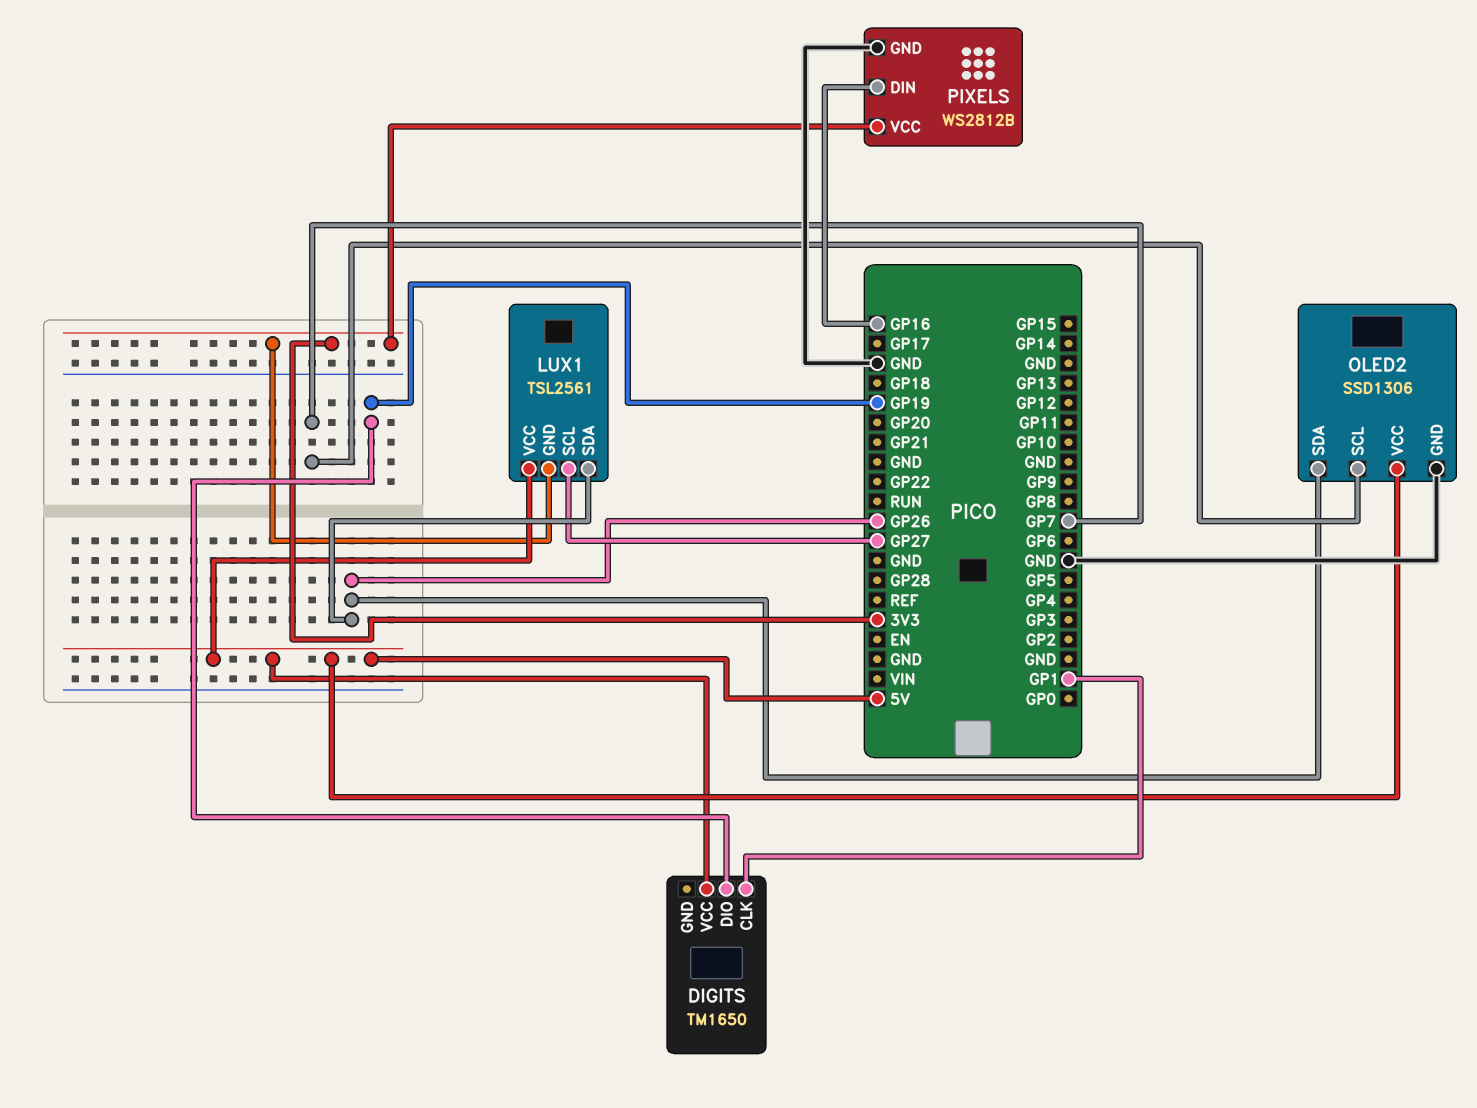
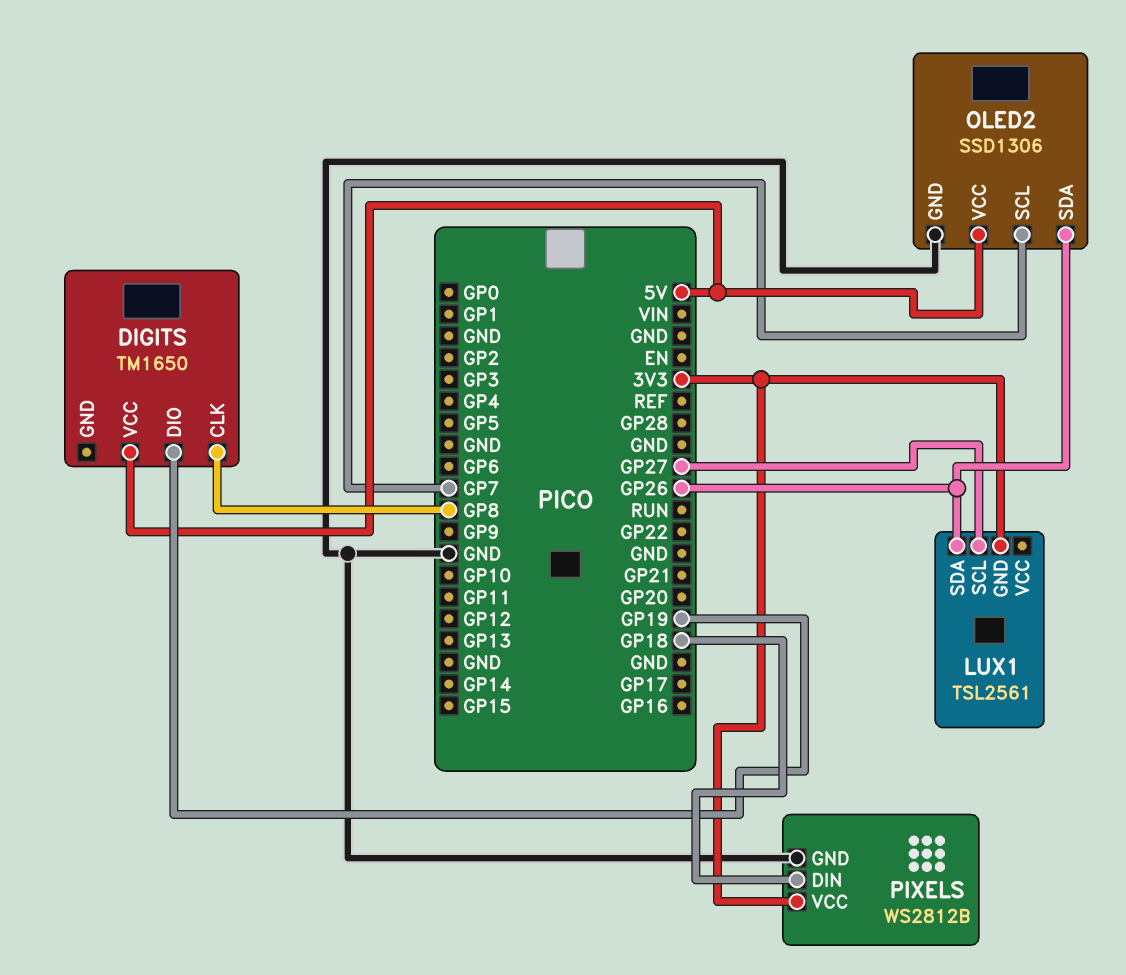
DIGITS pin CLK: GP1 -> GP8
LUX1 pin VCC: 5V -> none
PIXELS pin DIN: GP16 -> GP18

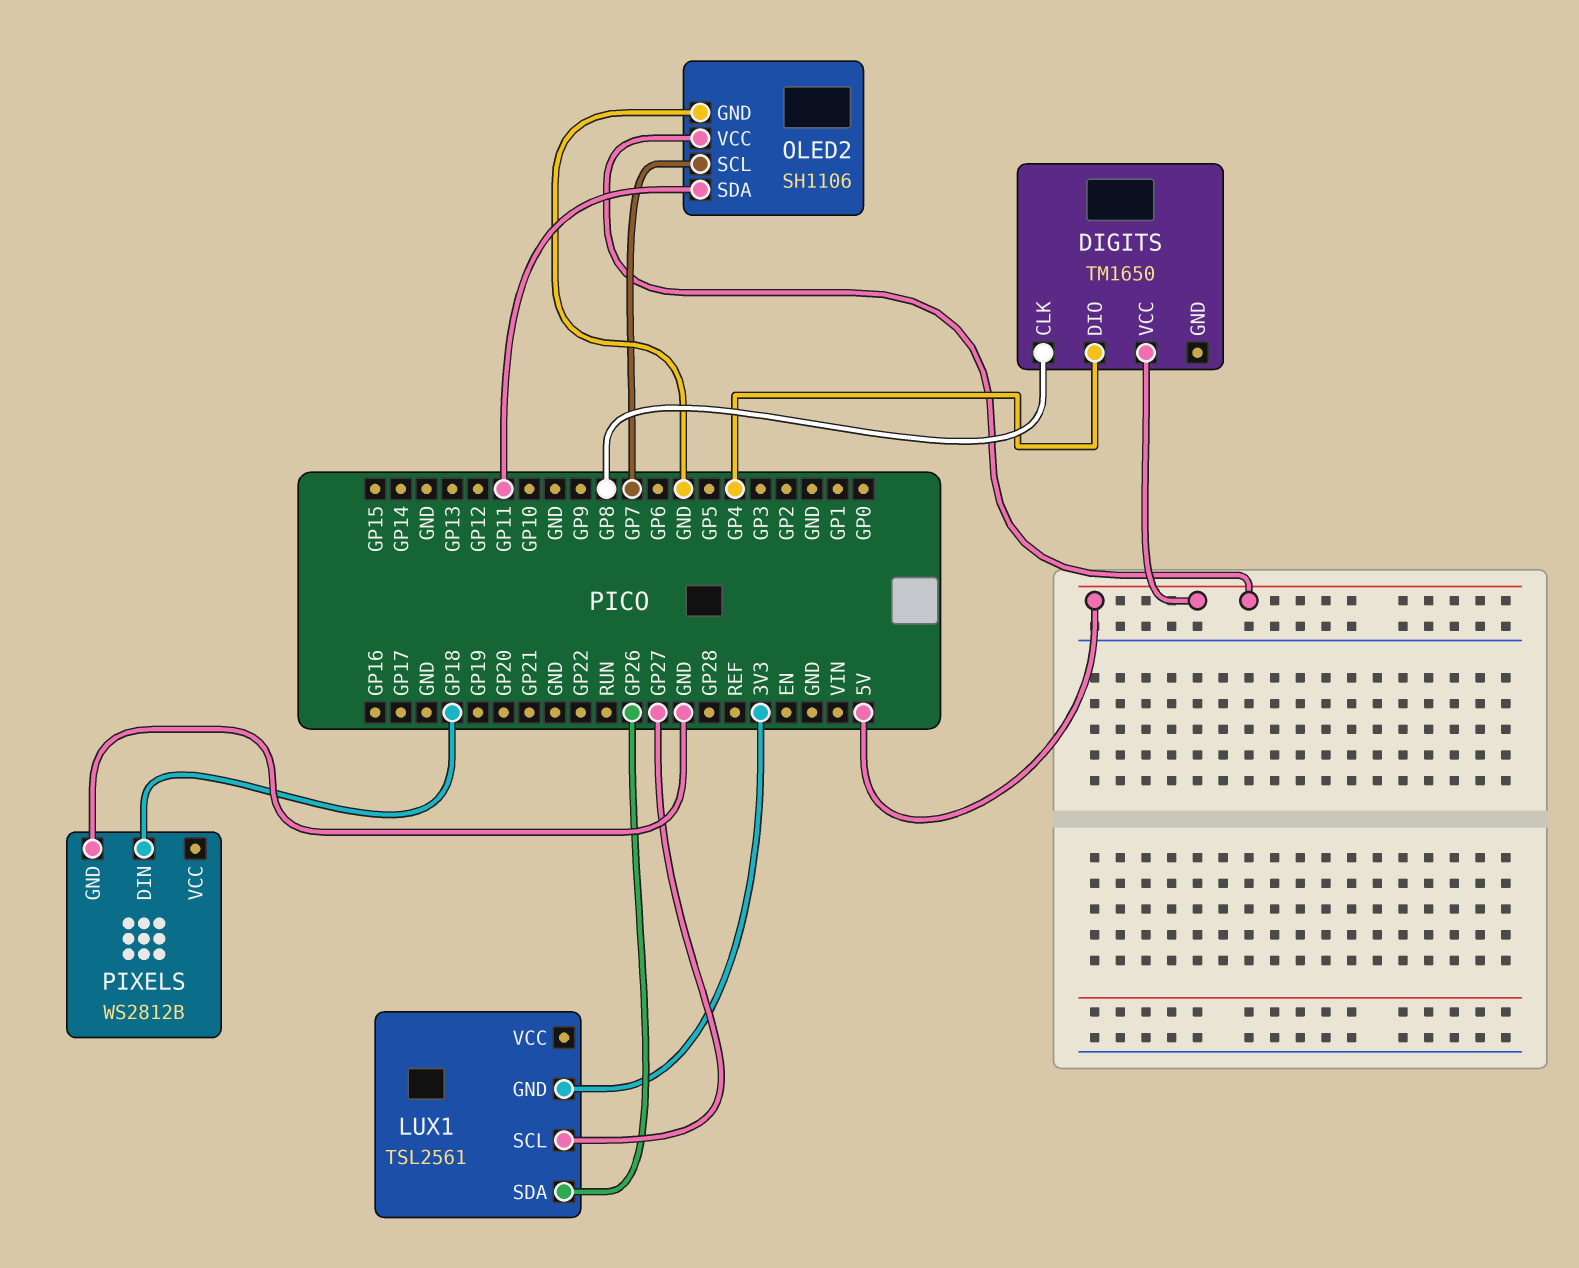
DIGITS pin DIO: GP19 -> GP4
OLED2: SSD1306 -> SH1106
OLED2 pin SDA: GP26 -> GP11
PIXELS pin VCC: 3V3 -> none

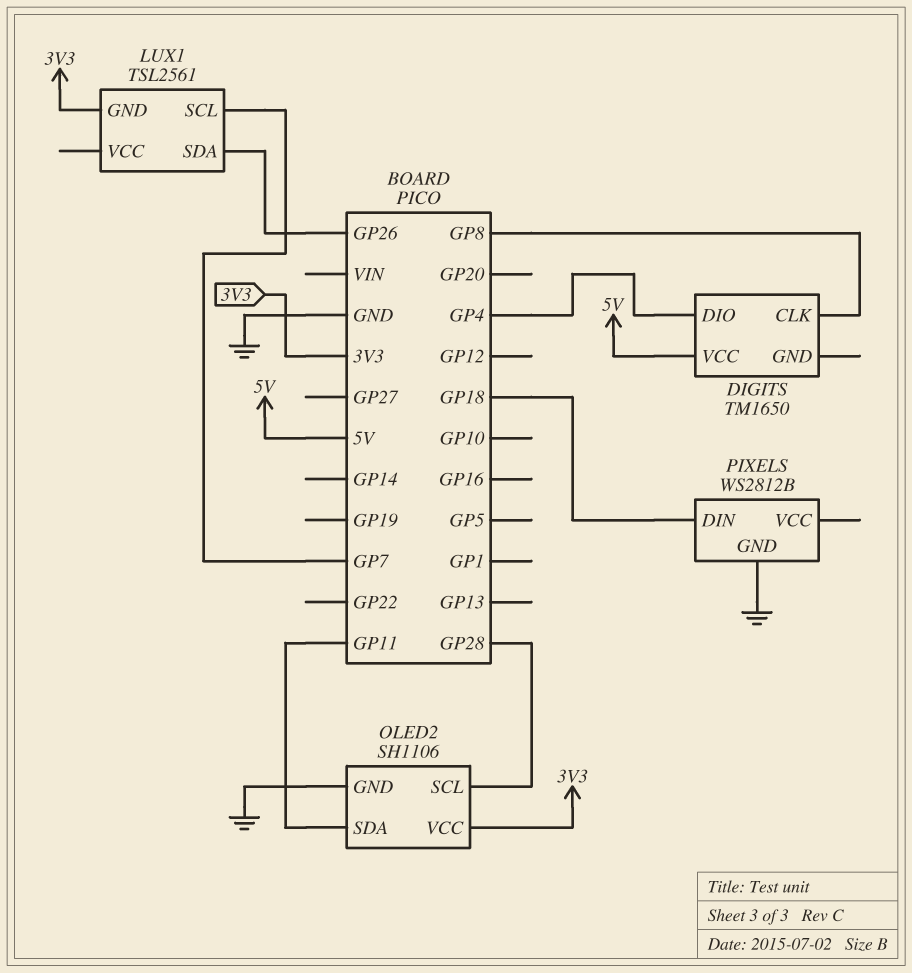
LUX1 pin SCL: GP27 -> GP7
OLED2 pin SCL: GP7 -> GP28
OLED2 pin VCC: 5V -> 3V3

